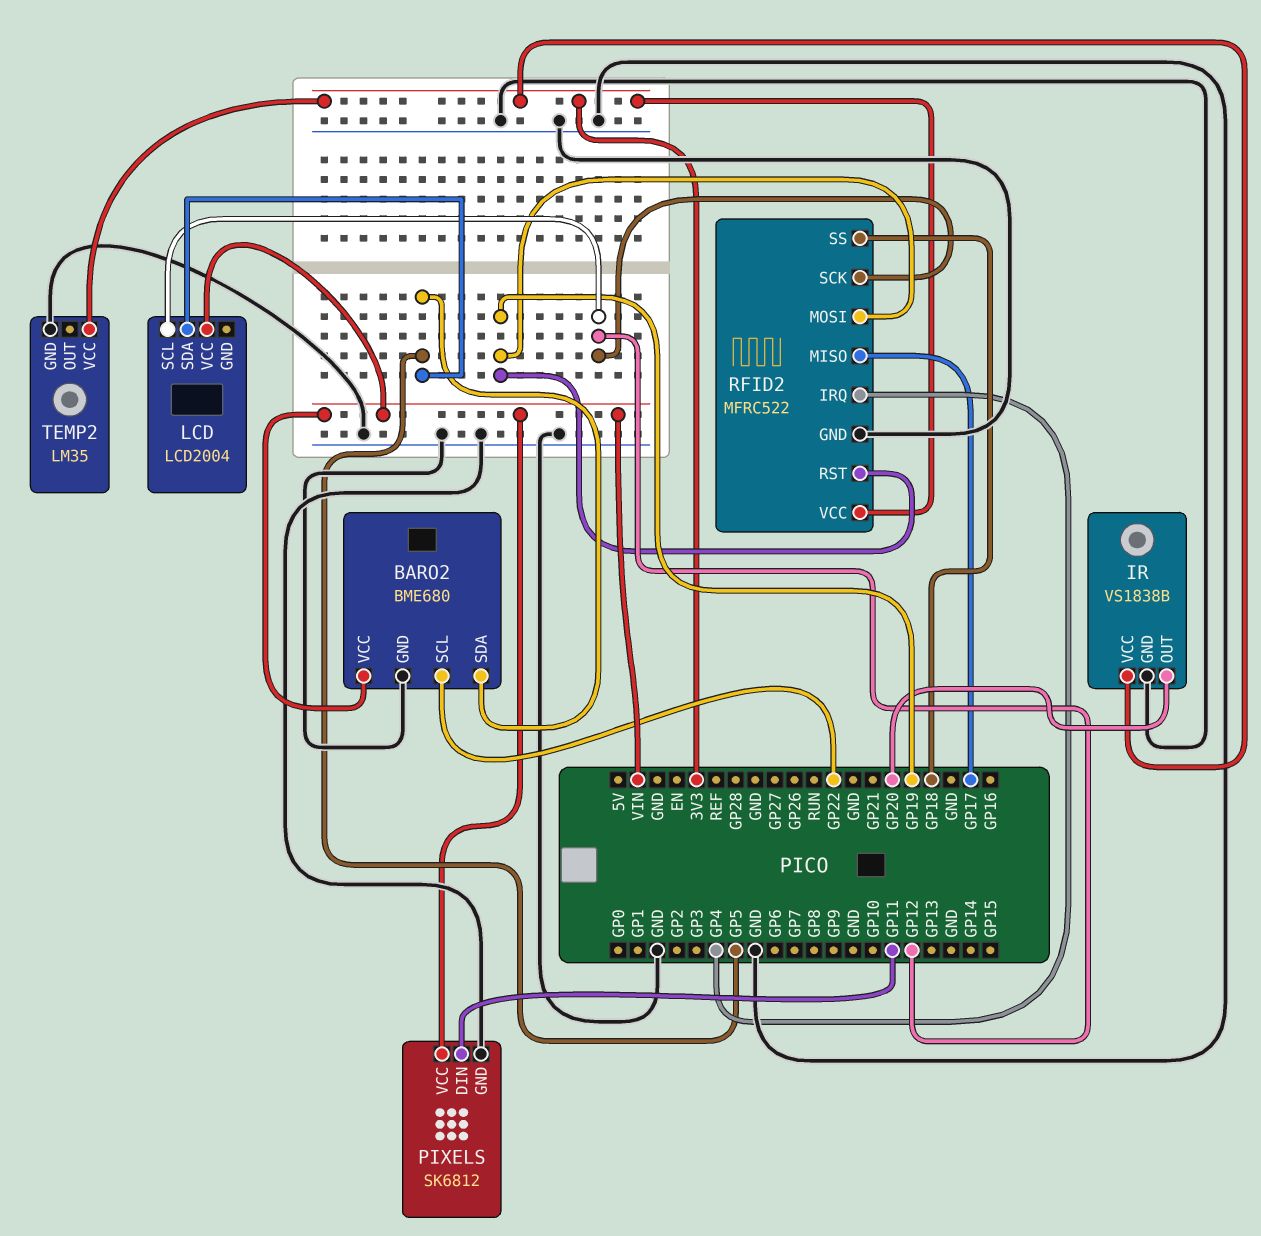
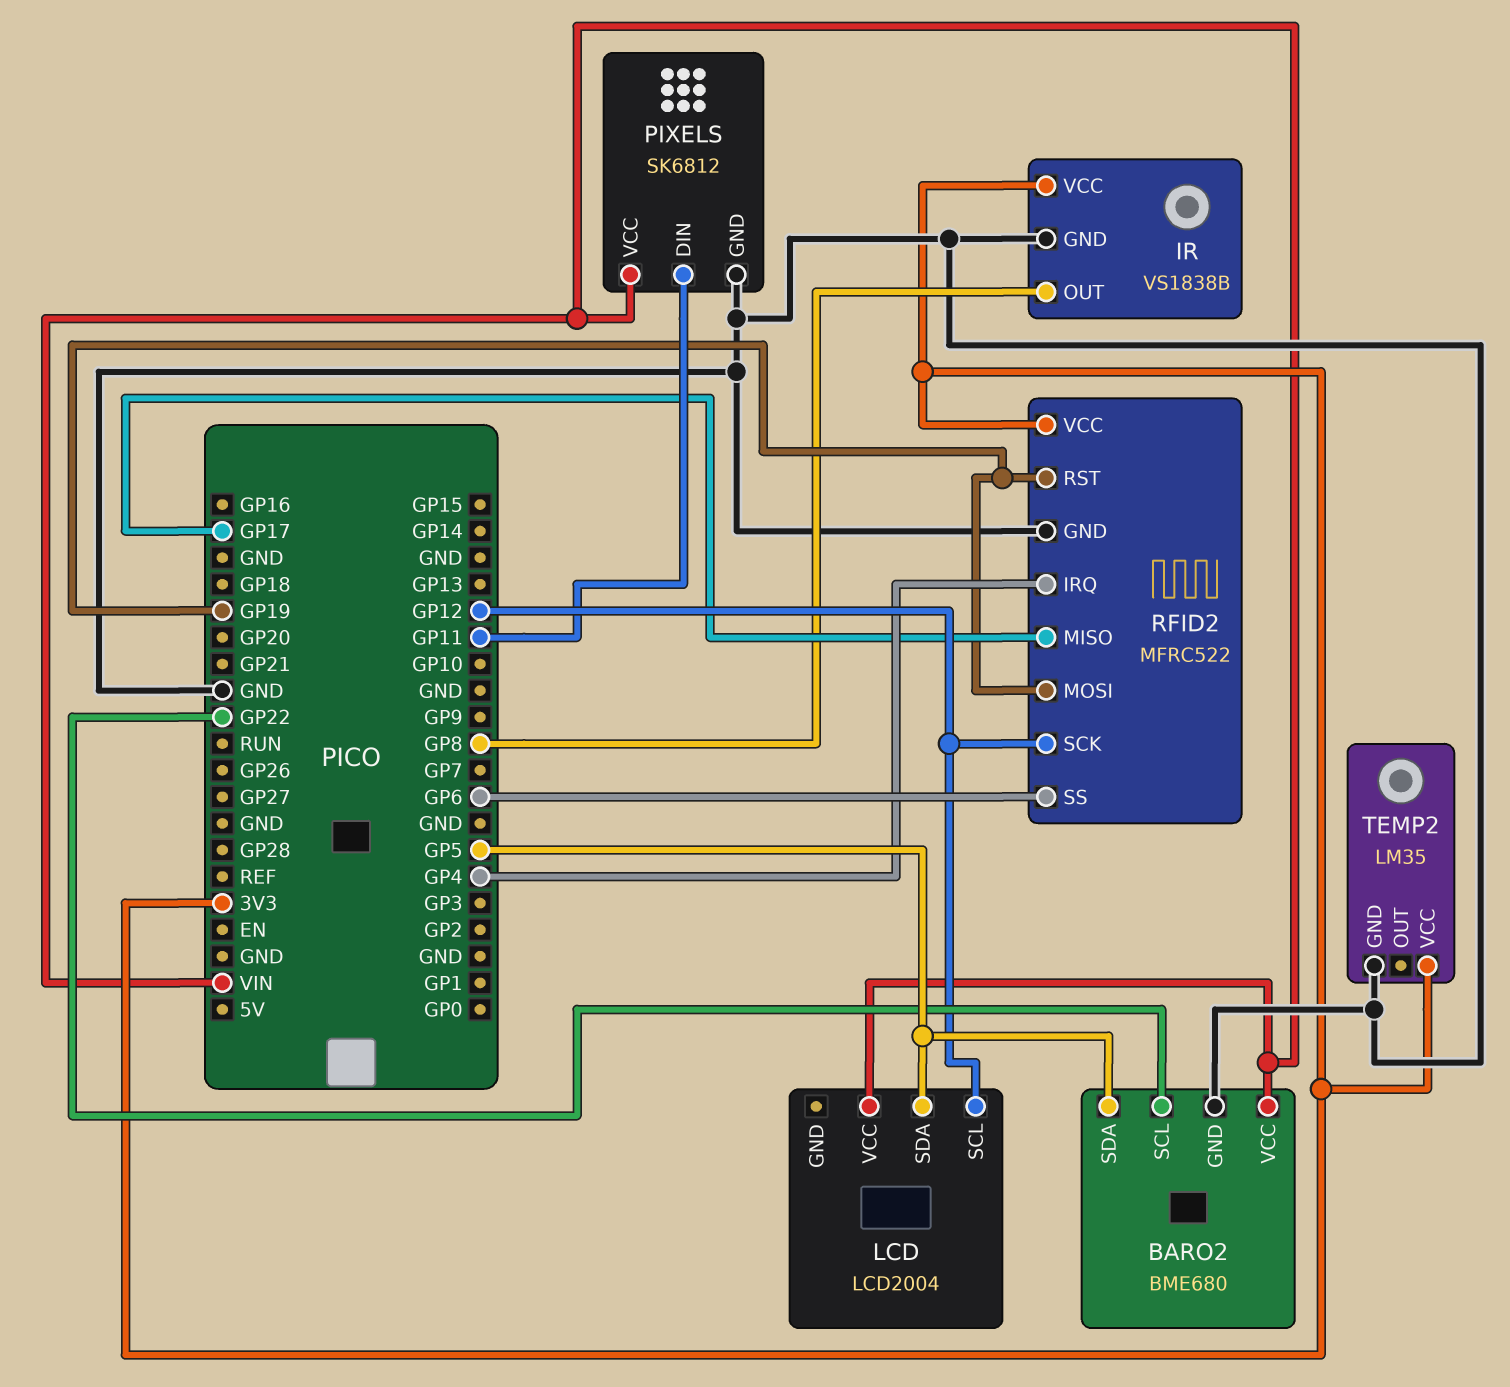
IR pin OUT: GP20 -> GP8
RFID2 pin SS: GP18 -> GP6

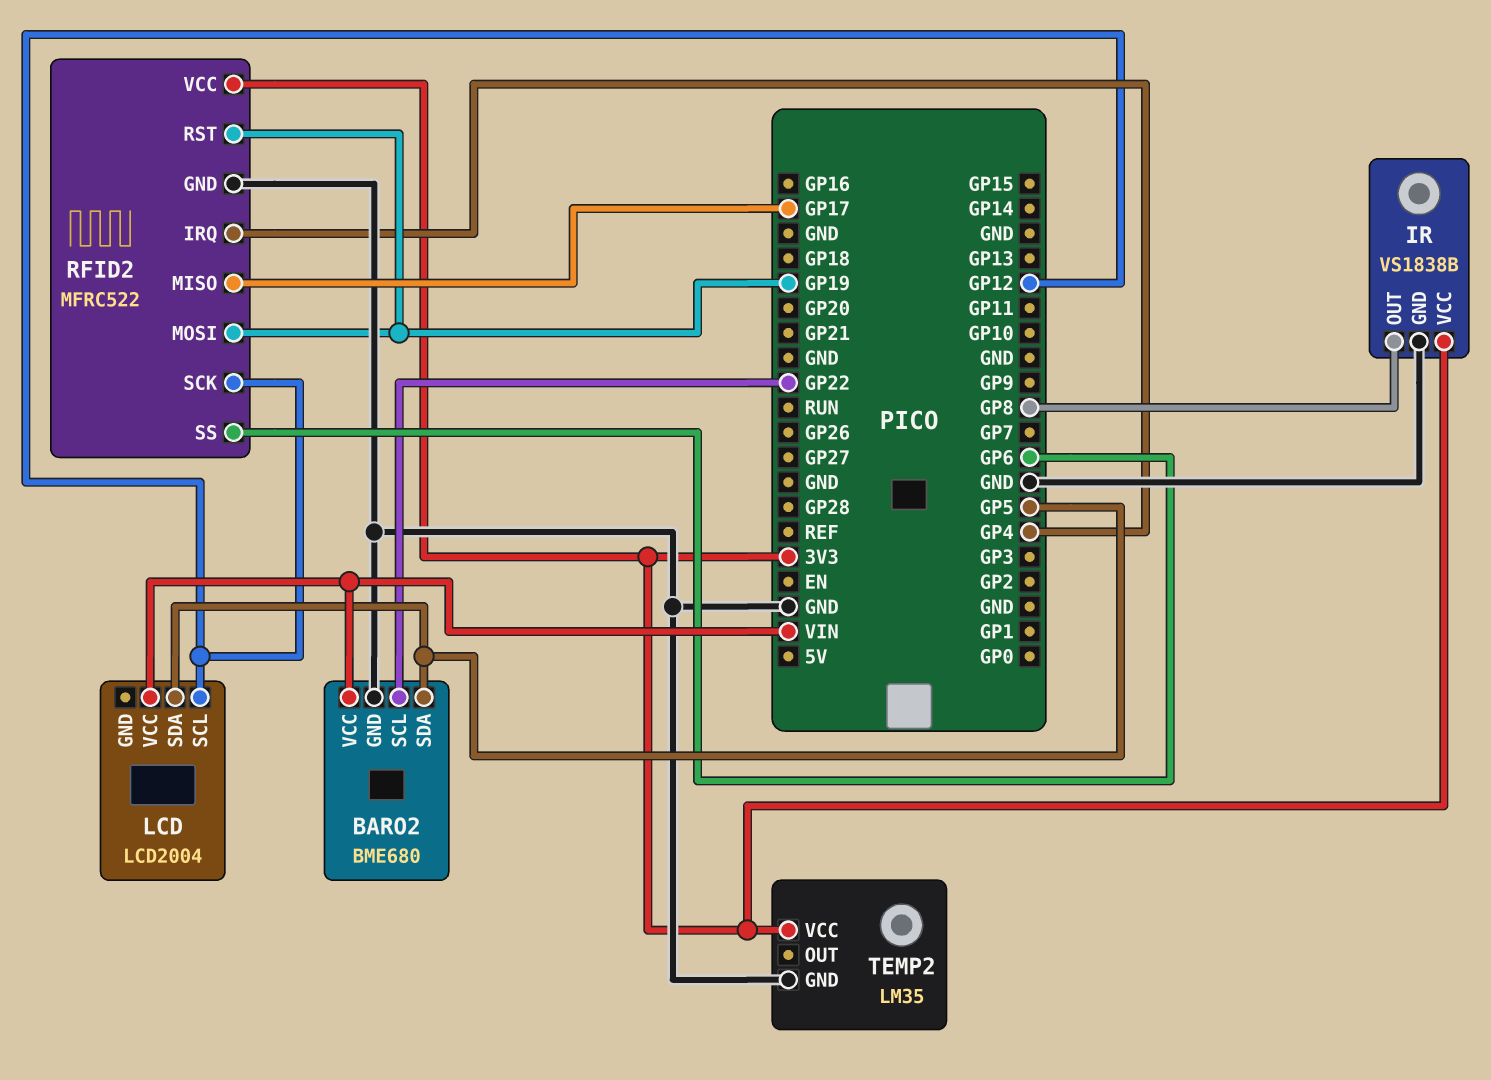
PIXELS: SK6812 -> none
PIXELS pin DIN: GP11 -> none
PIXELS pin GND: GND -> none
PIXELS pin VCC: VIN -> none

